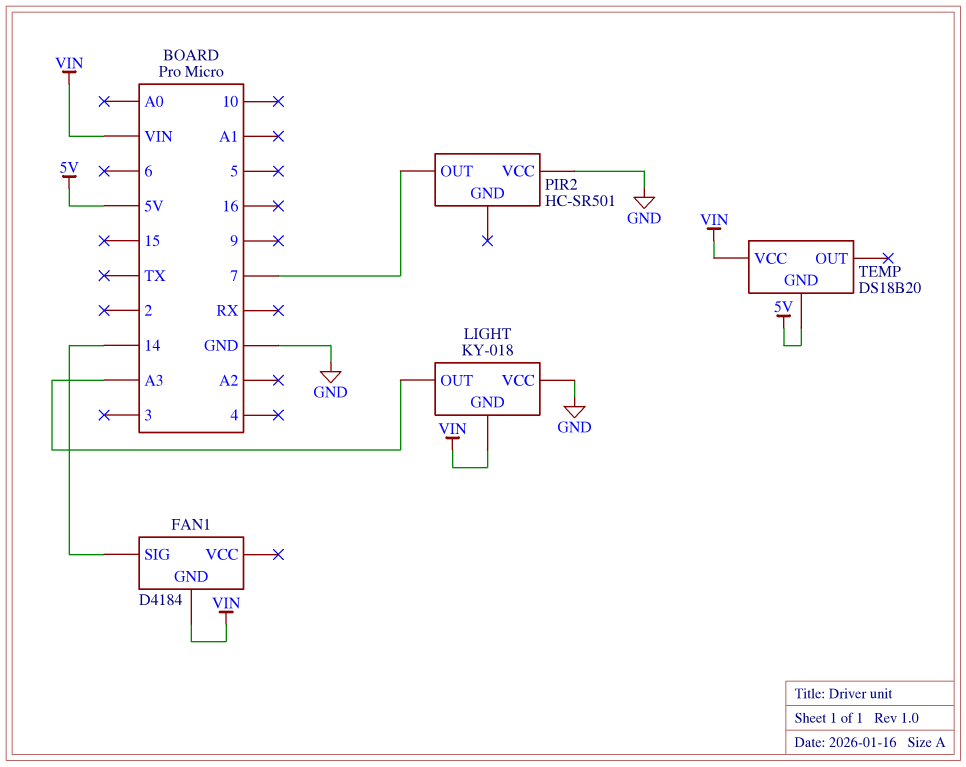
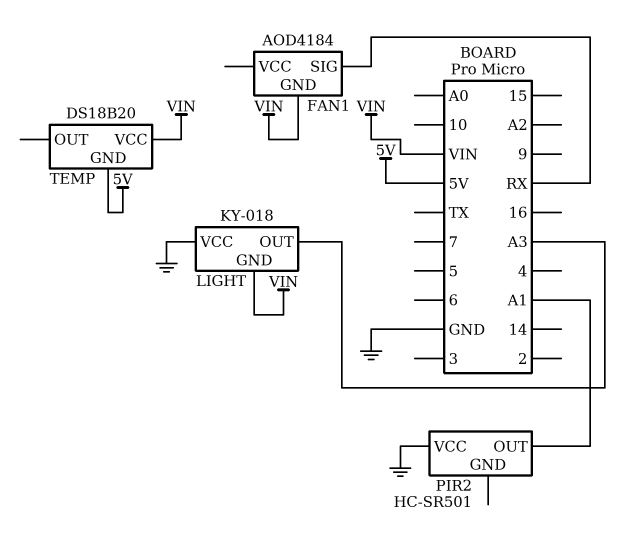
FAN1: D4184 -> AOD4184
FAN1 pin SIG: 14 -> RX
PIR2 pin OUT: 7 -> A1

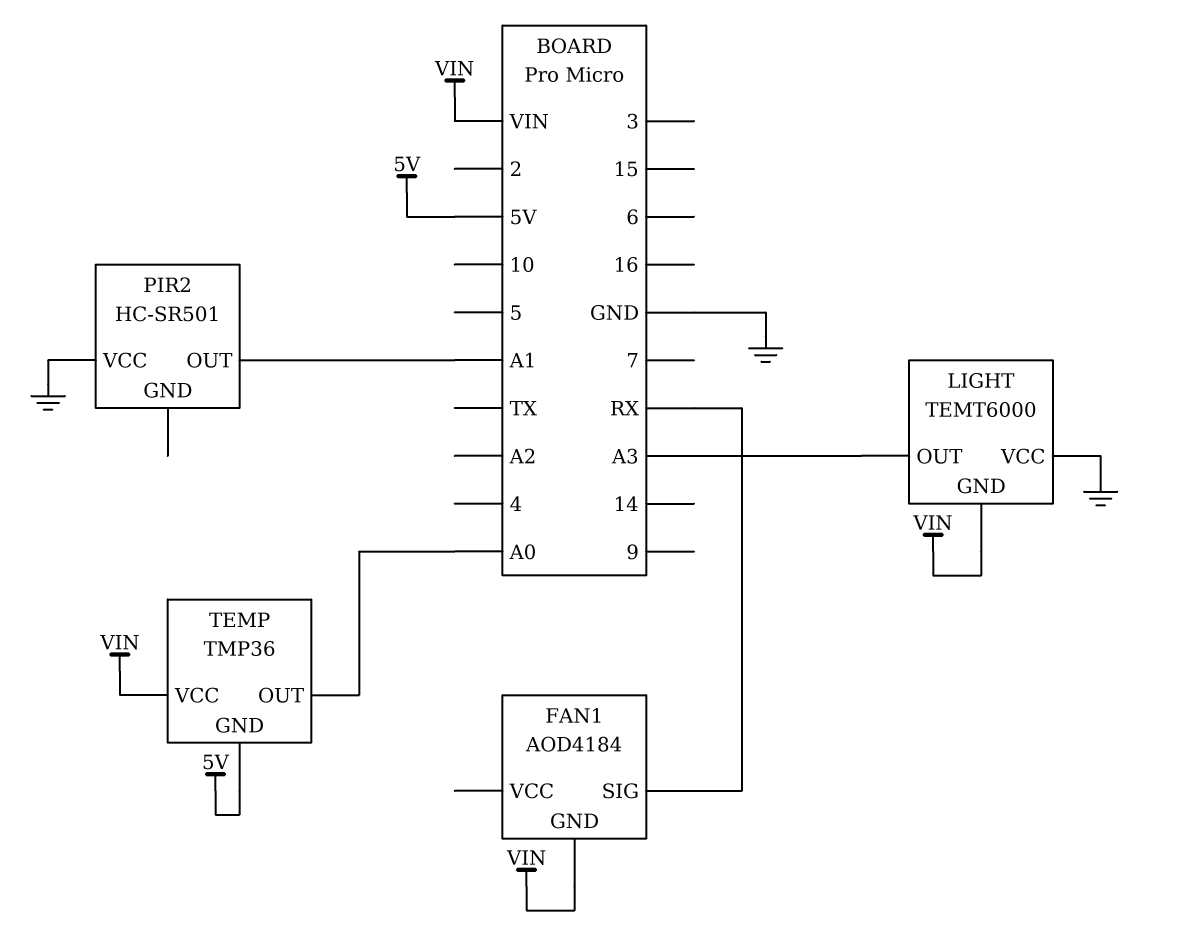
LIGHT: KY-018 -> TEMT6000
TEMP: DS18B20 -> TMP36
TEMP pin OUT: none -> A0

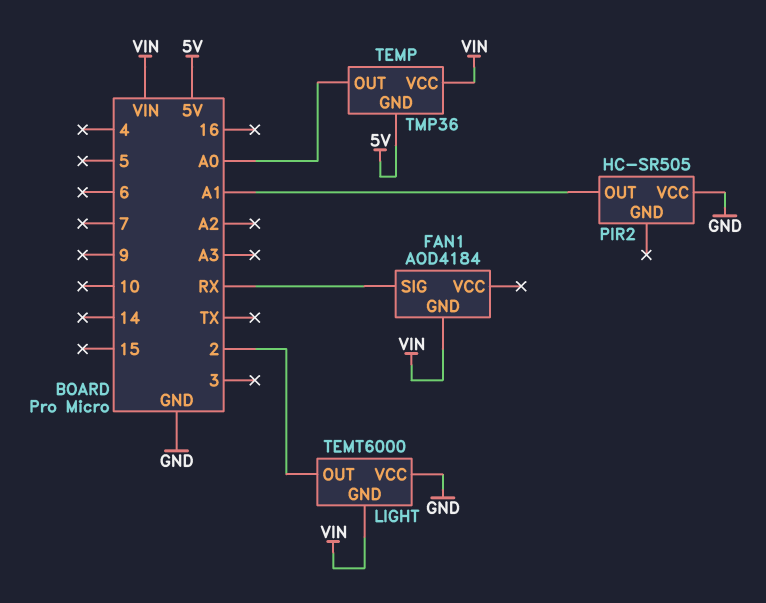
LIGHT pin OUT: A3 -> 2
PIR2: HC-SR501 -> HC-SR505

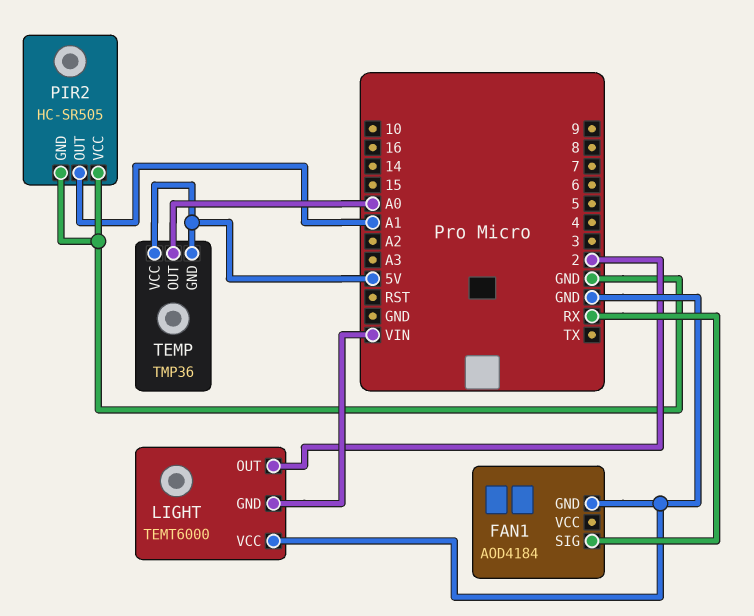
FAN1 pin GND: VIN -> GND
PIR2 pin GND: none -> GND
TEMP pin VCC: VIN -> 5V

